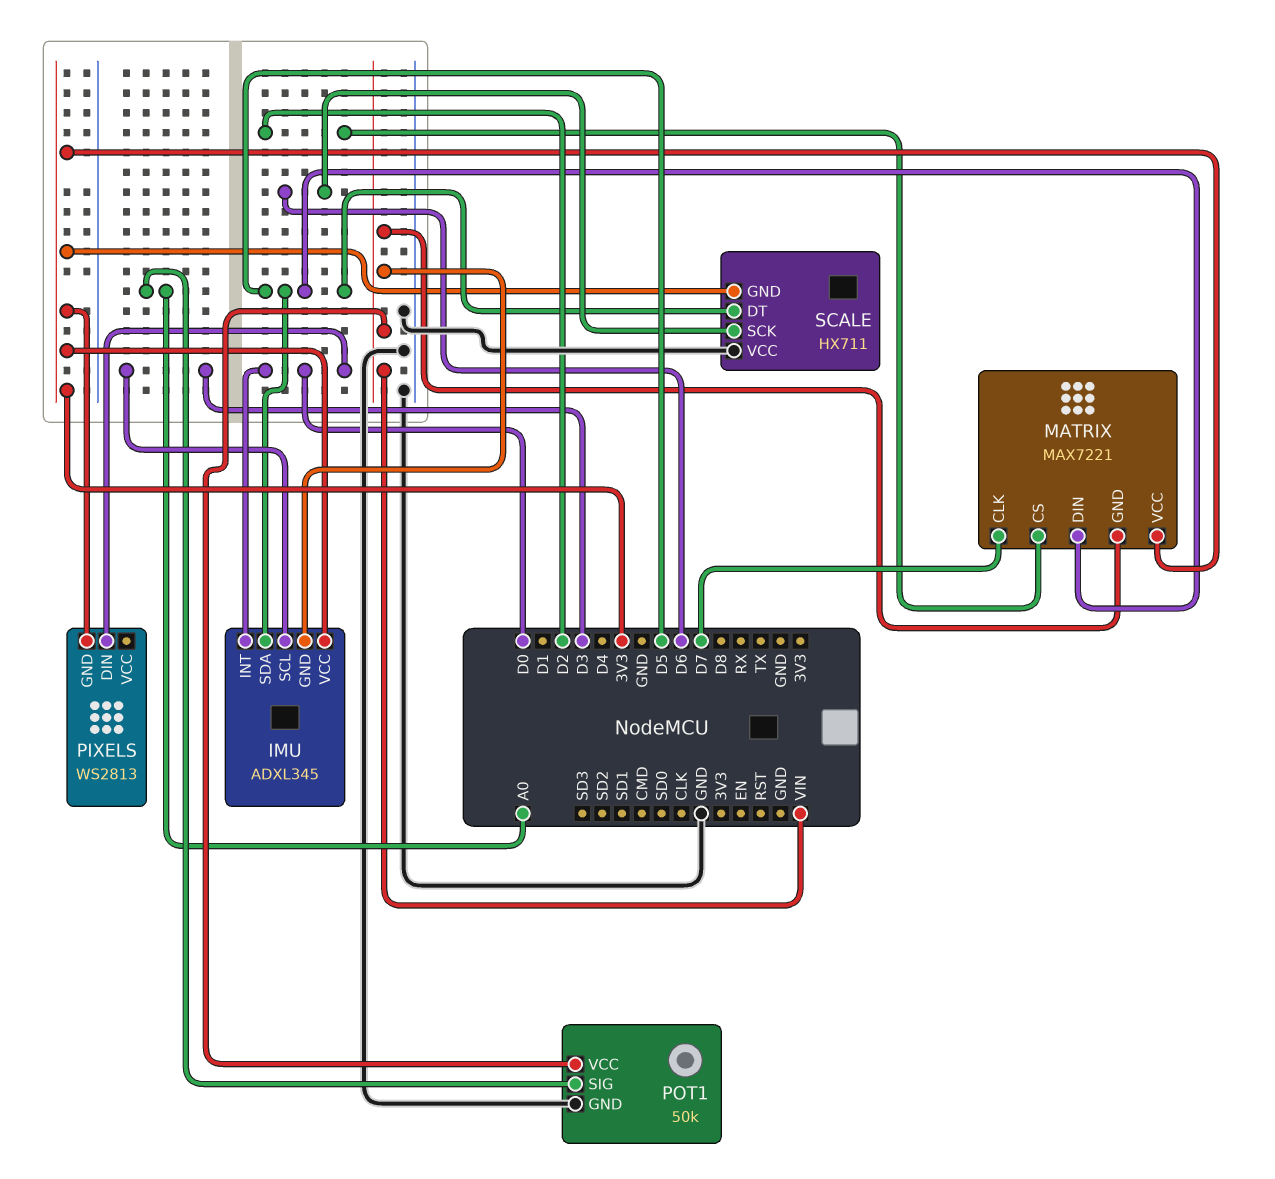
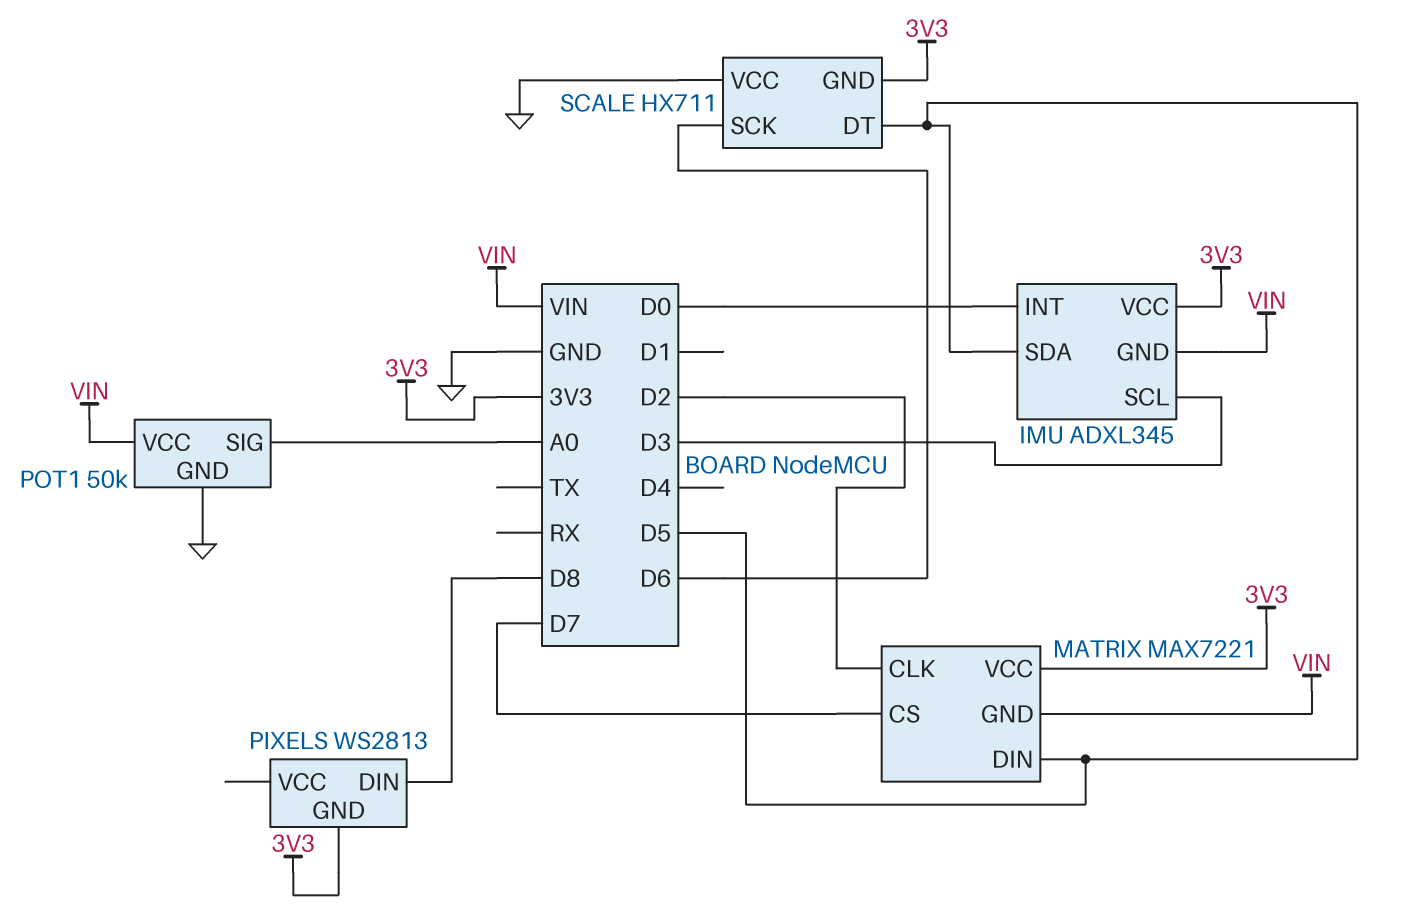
MATRIX pin CLK: D7 -> D2
MATRIX pin CS: D2 -> D7
PIXELS pin DIN: D0 -> D8

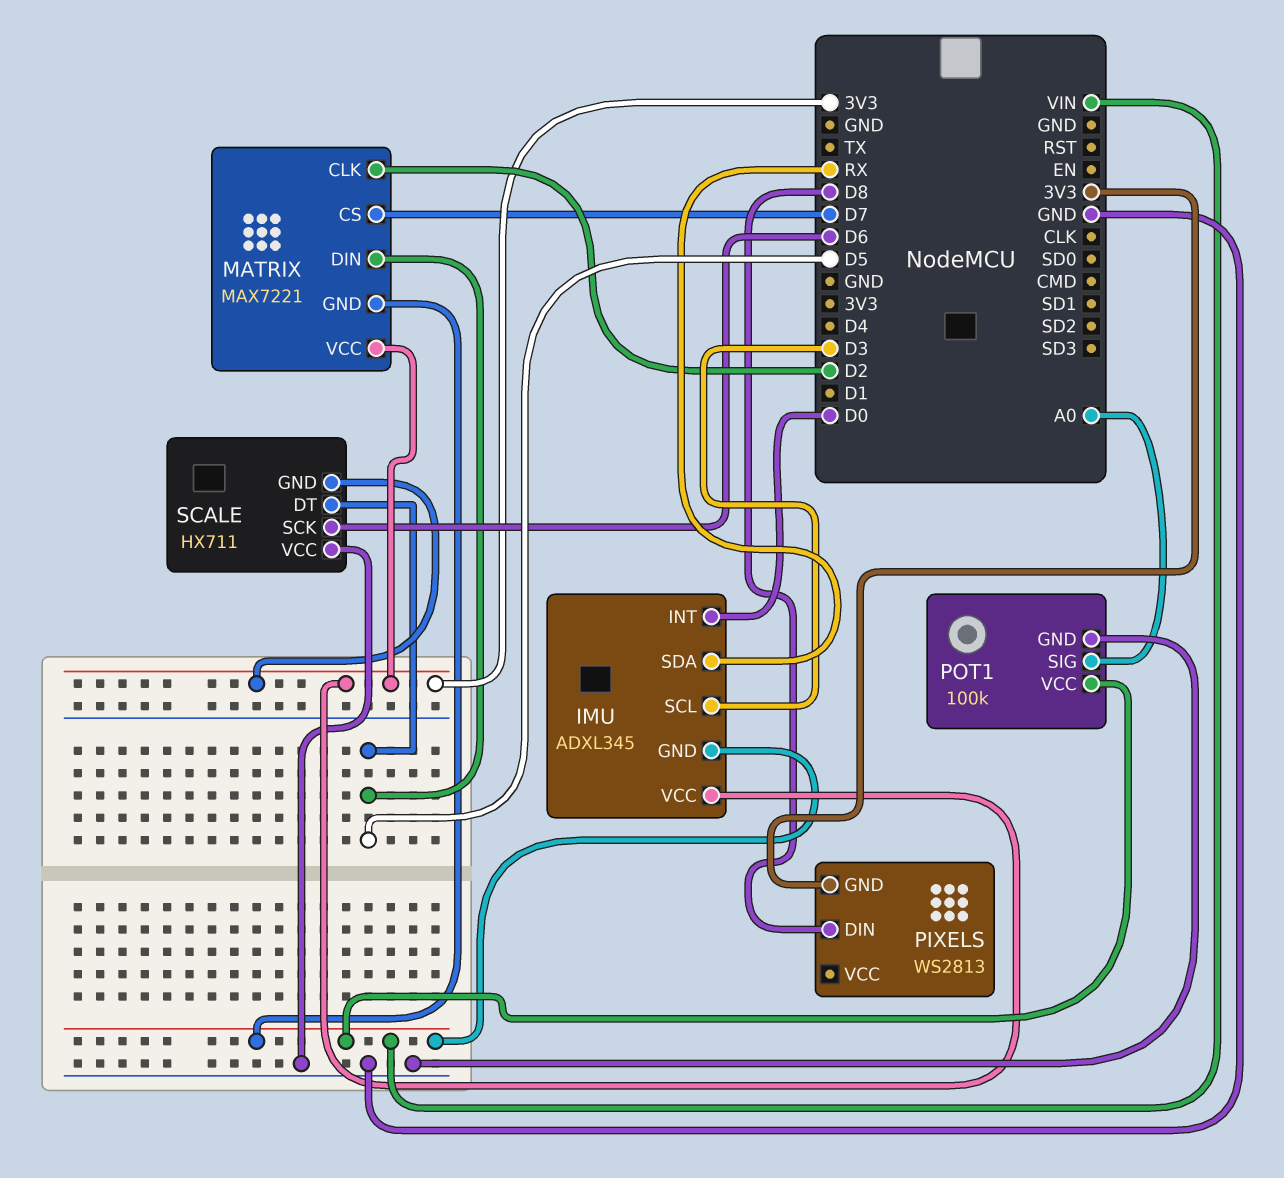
IMU pin SDA: D5 -> RX
POT1: 50k -> 100k

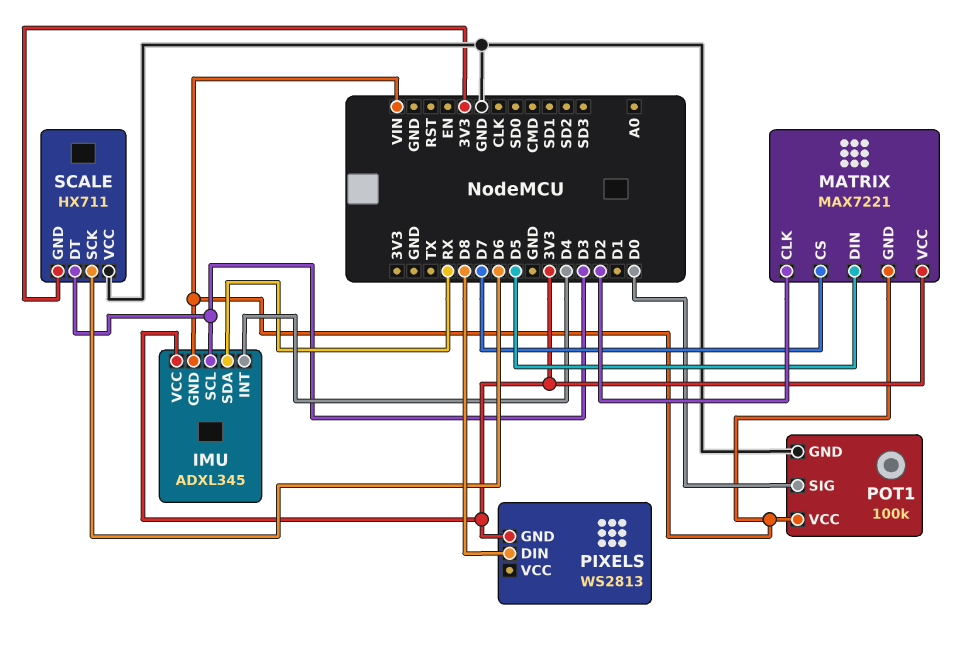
IMU pin INT: D0 -> D4
POT1 pin SIG: A0 -> D0
SCALE pin DT: D5 -> D3

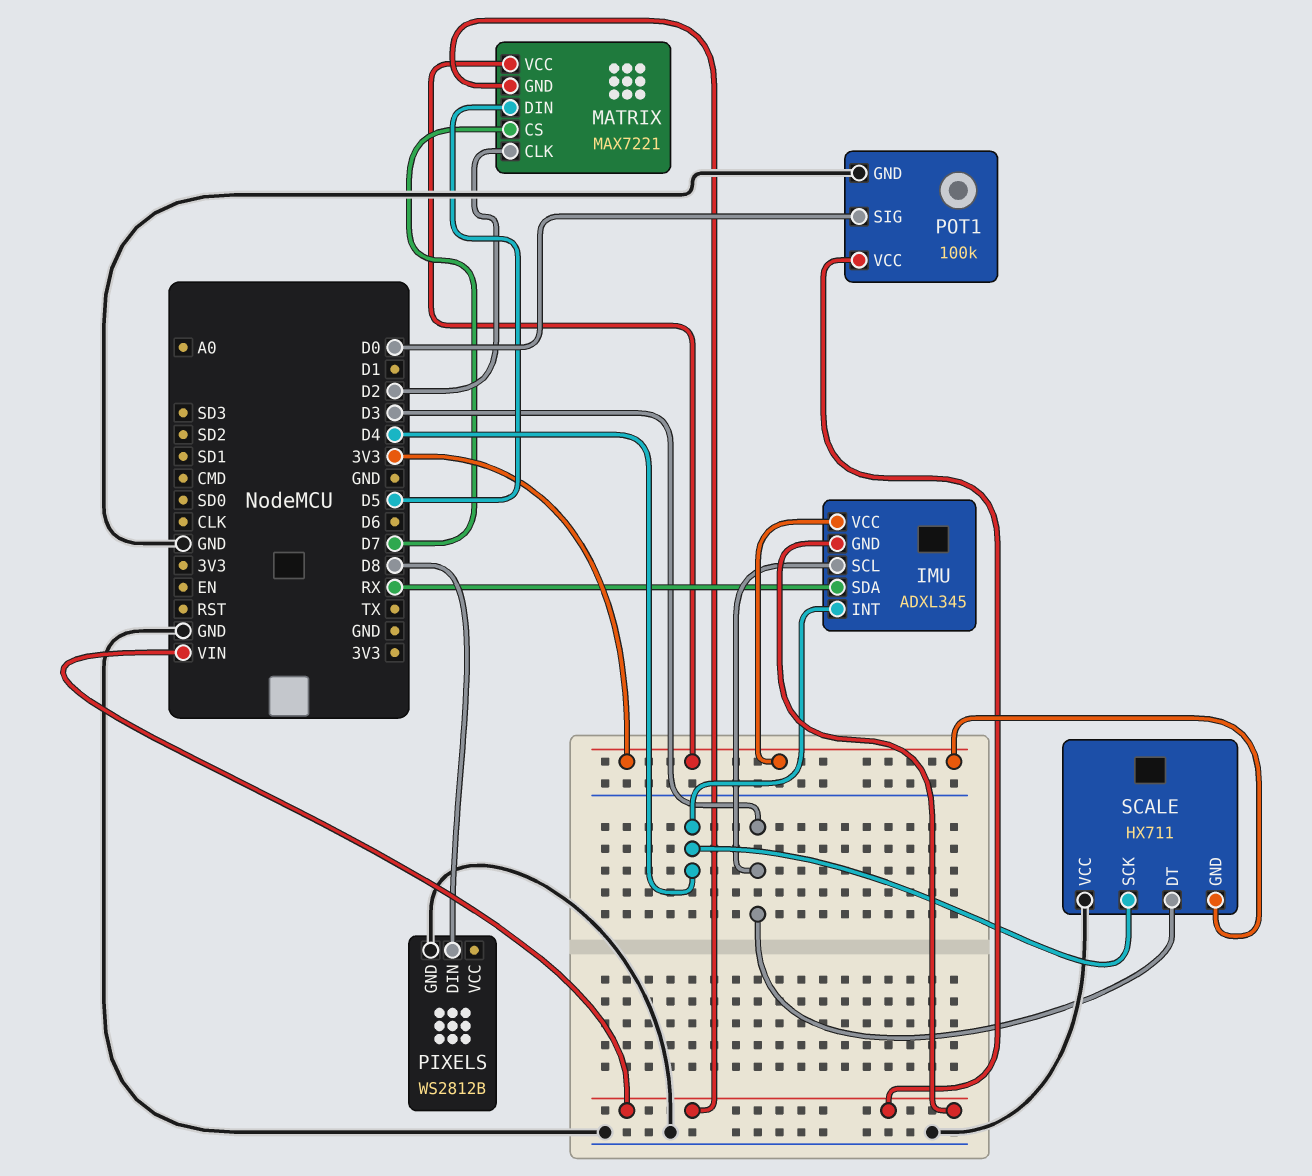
PIXELS: WS2813 -> WS2812B
PIXELS pin GND: 3V3 -> GND
SCALE pin SCK: D6 -> D4

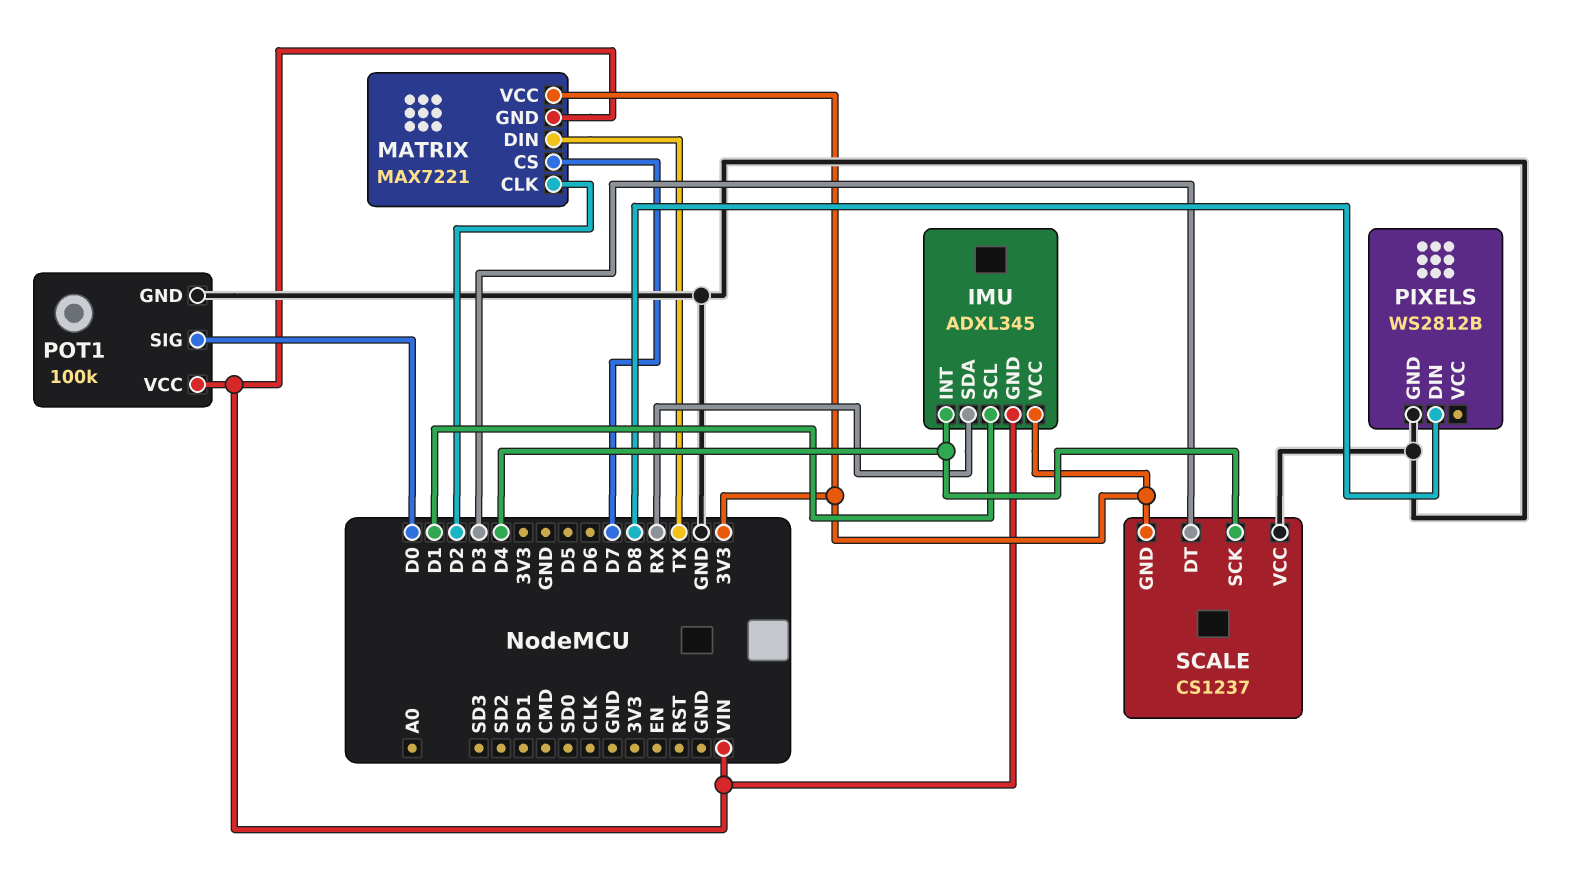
IMU pin SCL: D3 -> D1
MATRIX pin DIN: D5 -> TX
SCALE: HX711 -> CS1237

